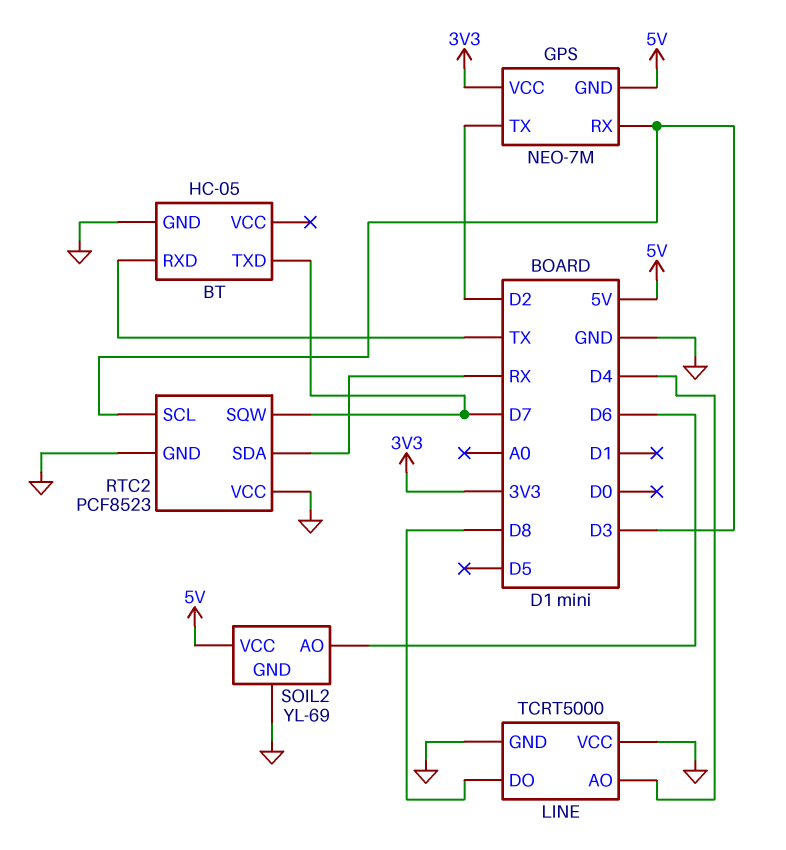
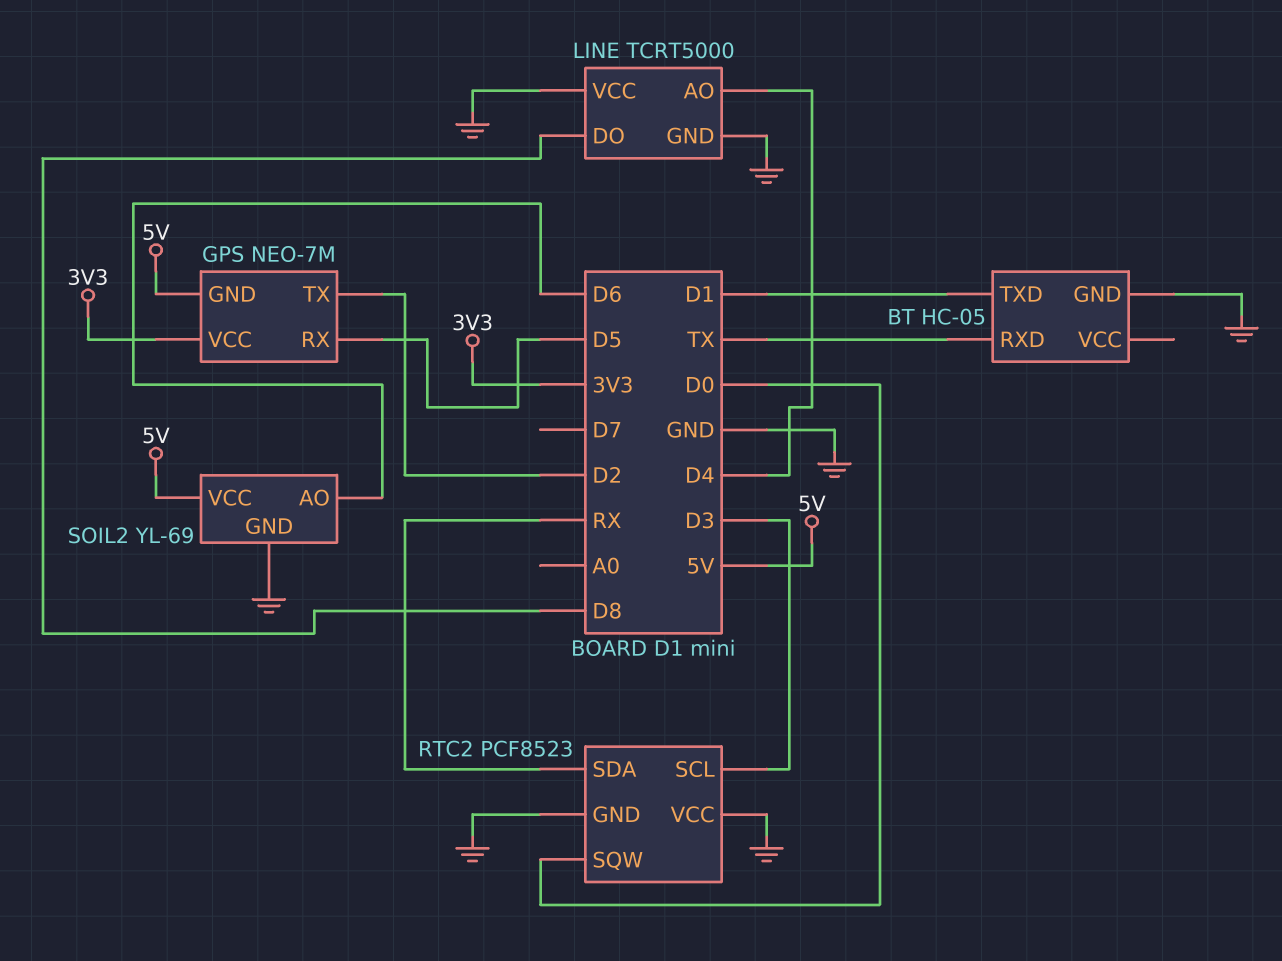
BT pin TXD: D7 -> D1
GPS pin RX: D3 -> D5
RTC2 pin SQW: D7 -> D0

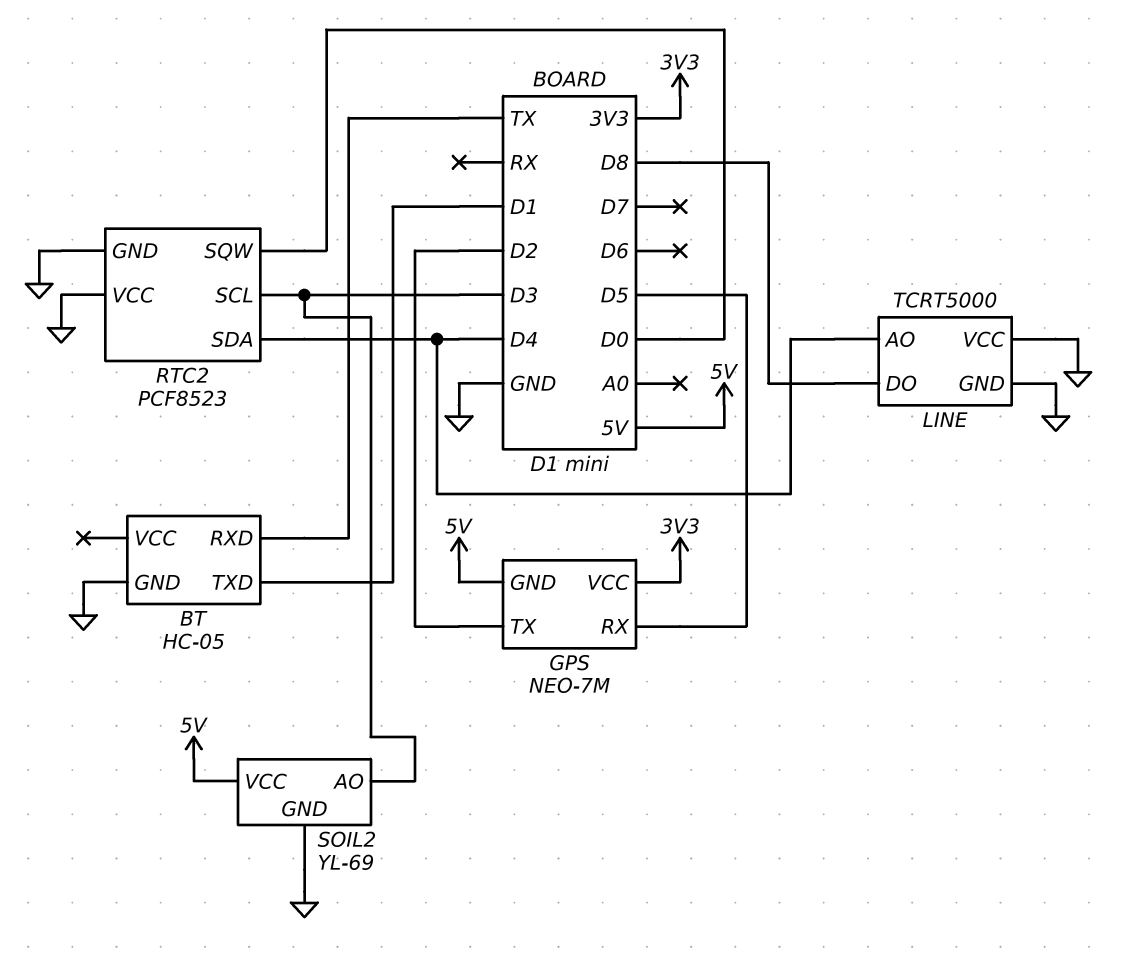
RTC2 pin SDA: RX -> D4
SOIL2 pin AO: D6 -> D3

